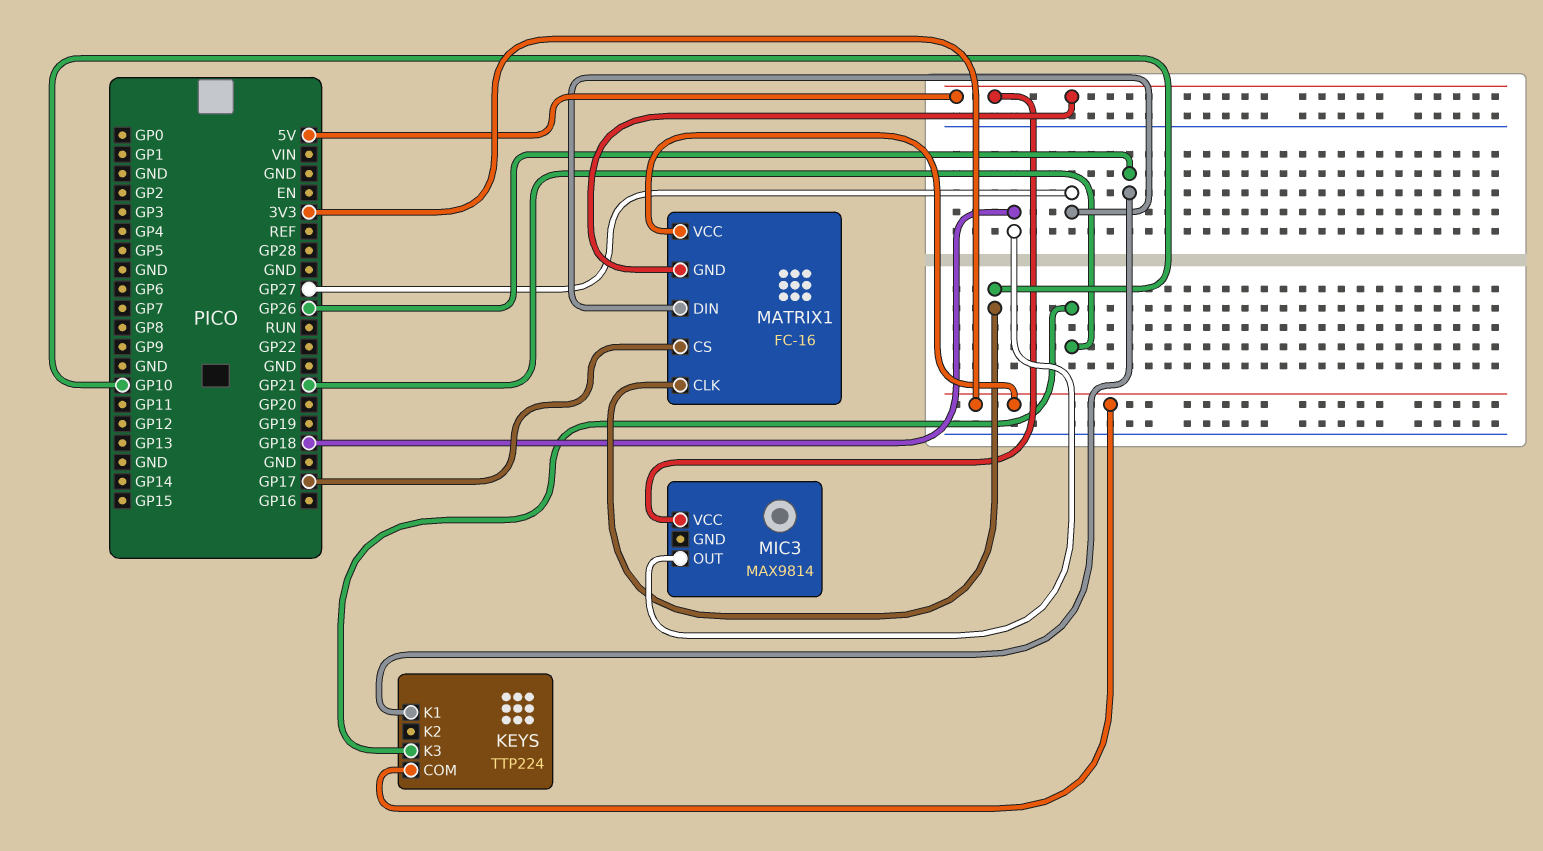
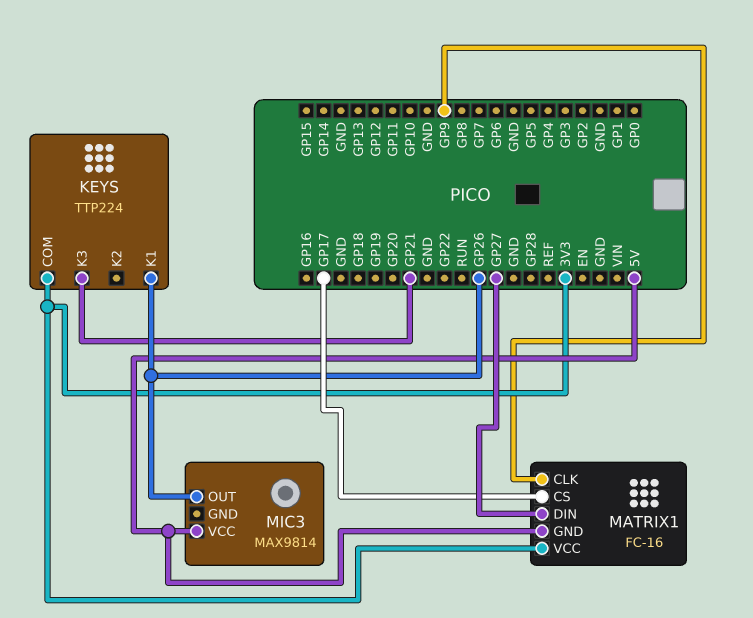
MATRIX1 pin CLK: GP10 -> GP9
MIC3 pin OUT: GP18 -> GP26

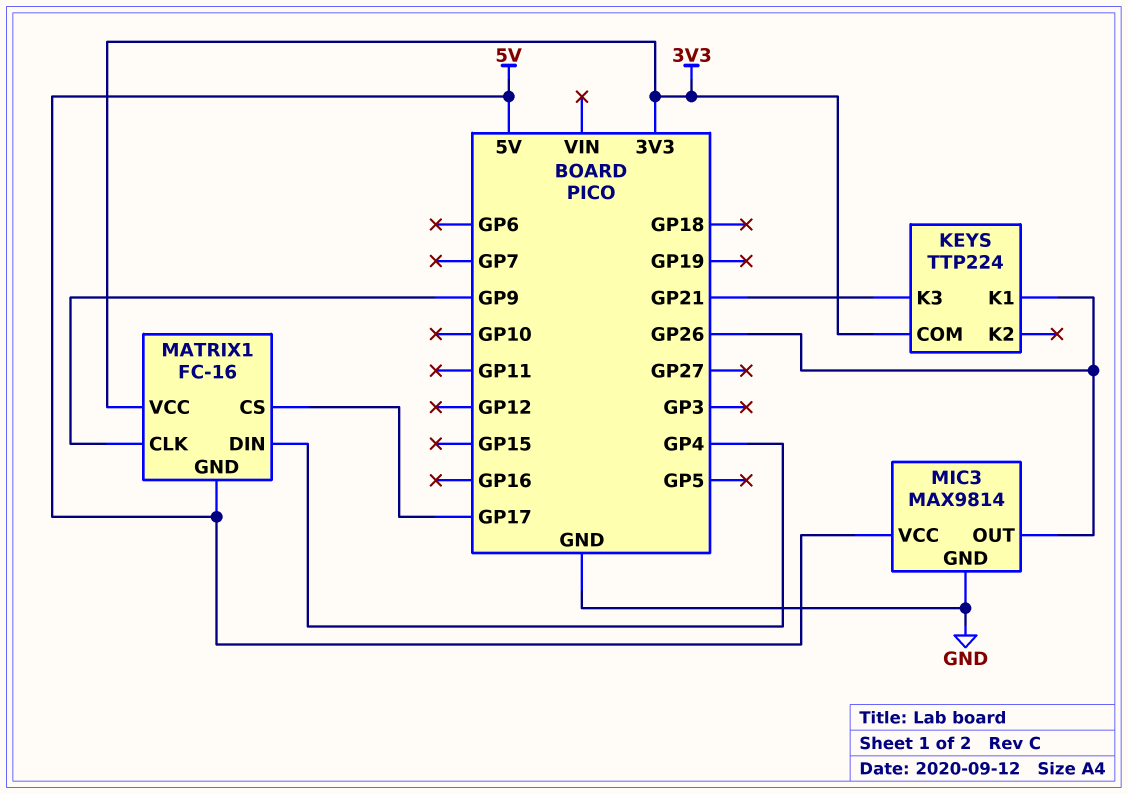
MATRIX1 pin DIN: GP27 -> GP4
MIC3 pin GND: none -> GND

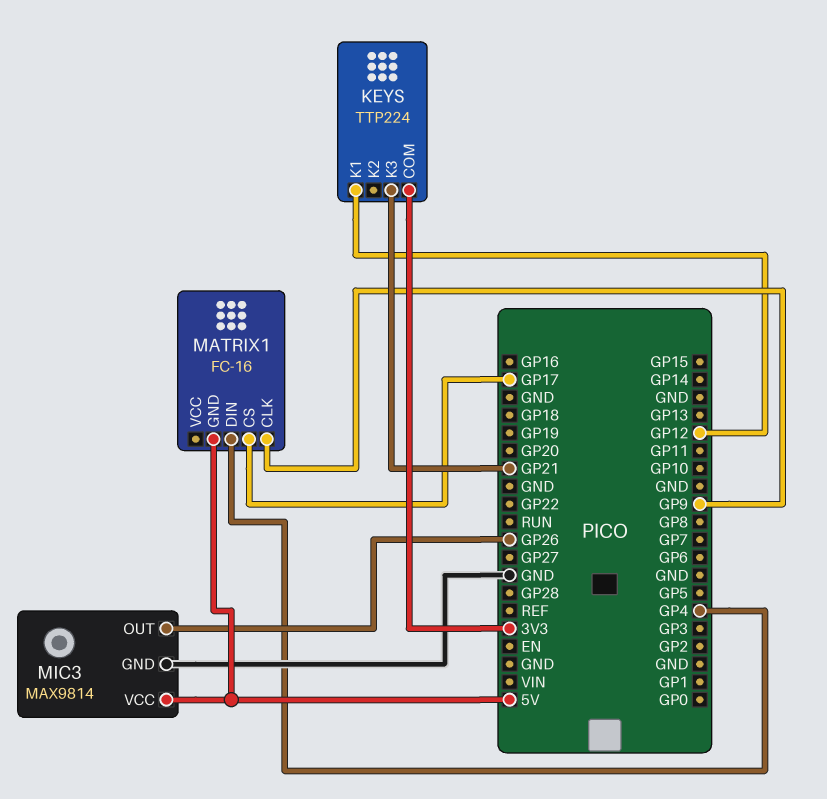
KEYS pin K1: GP26 -> GP12
MATRIX1 pin VCC: 3V3 -> none

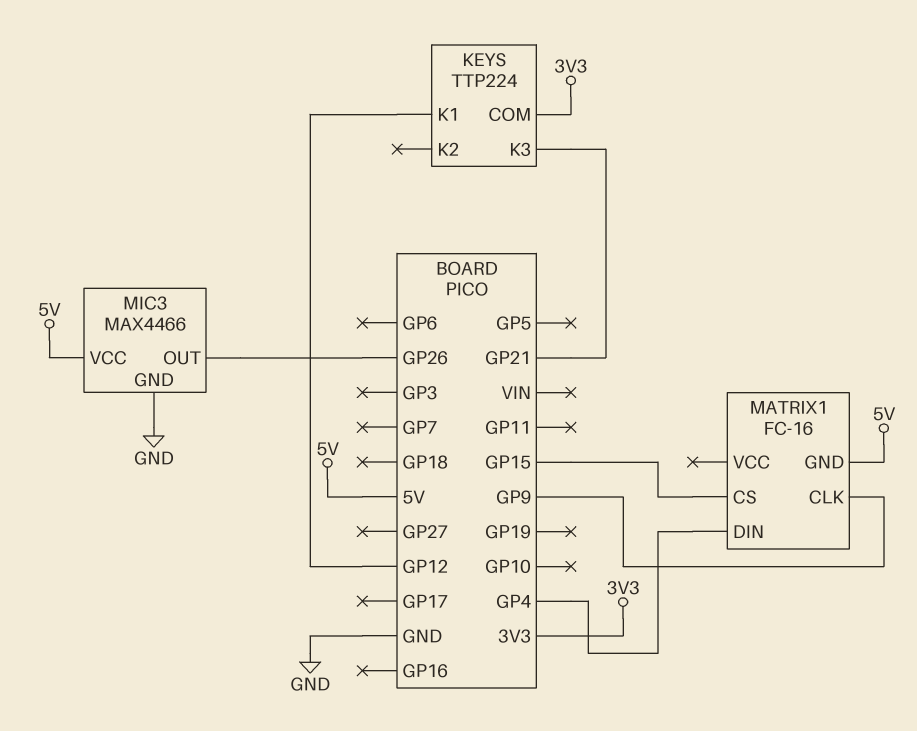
MATRIX1 pin CS: GP17 -> GP15
MIC3: MAX9814 -> MAX4466

